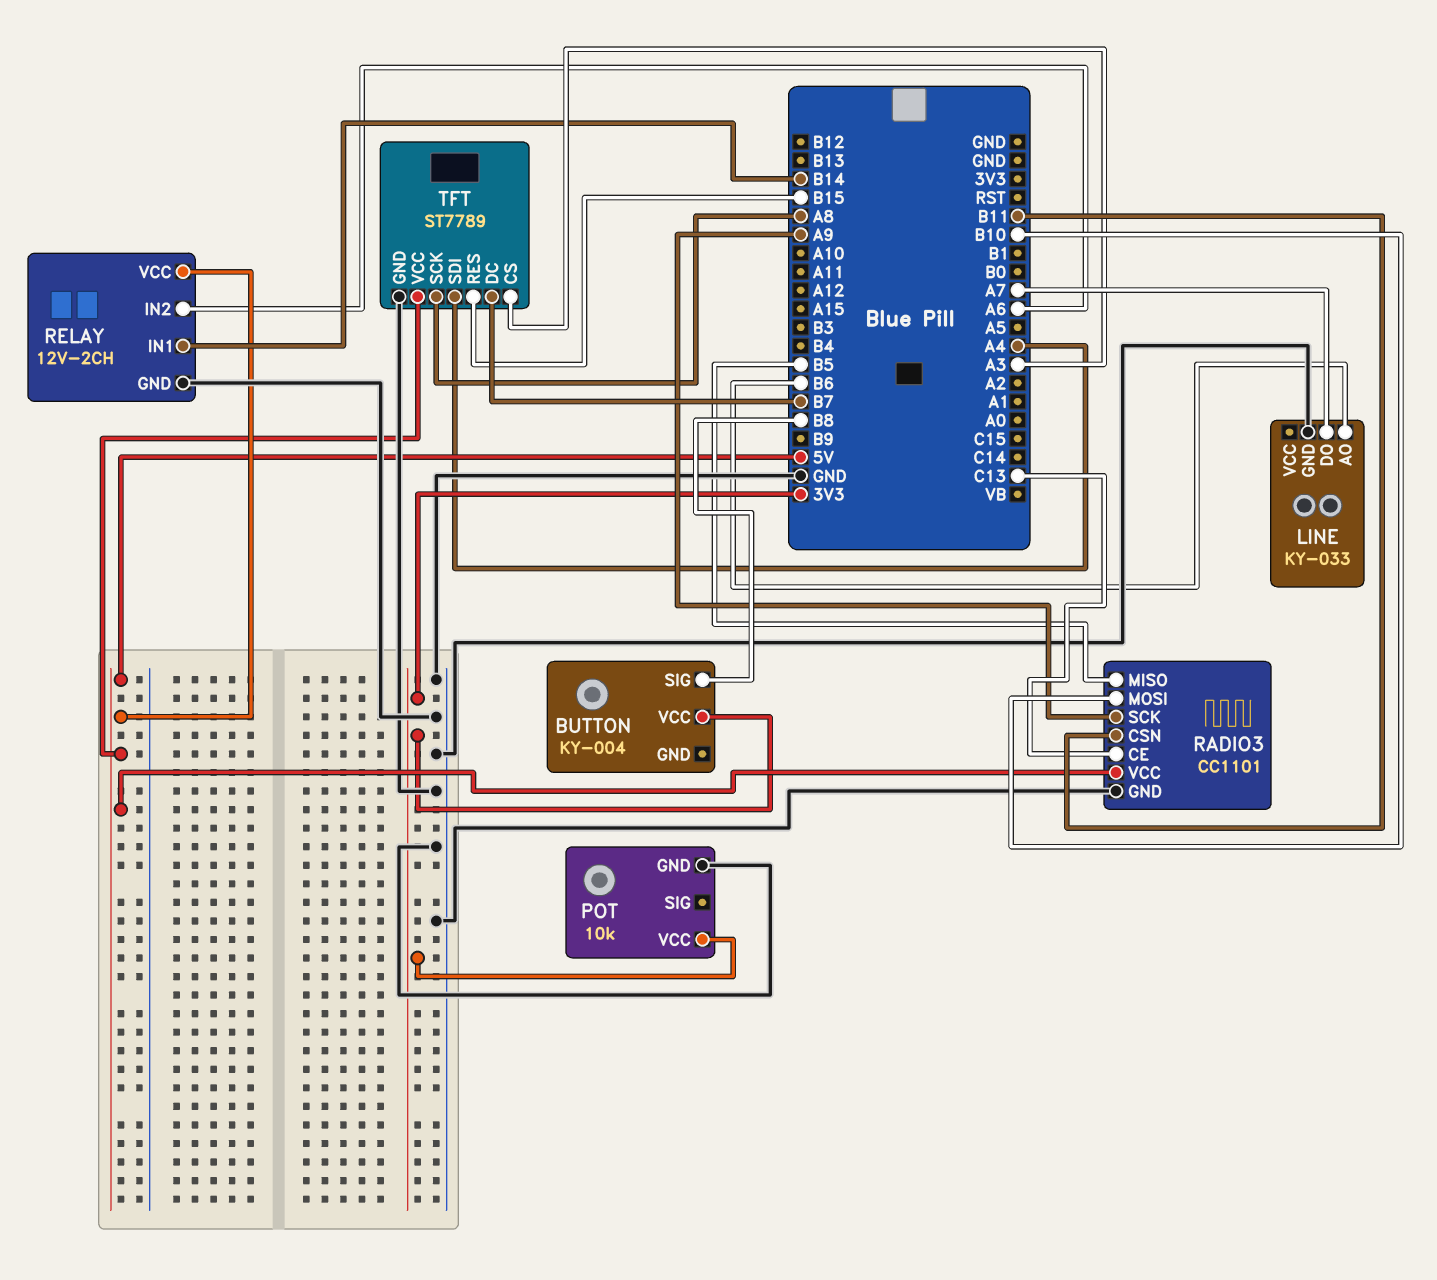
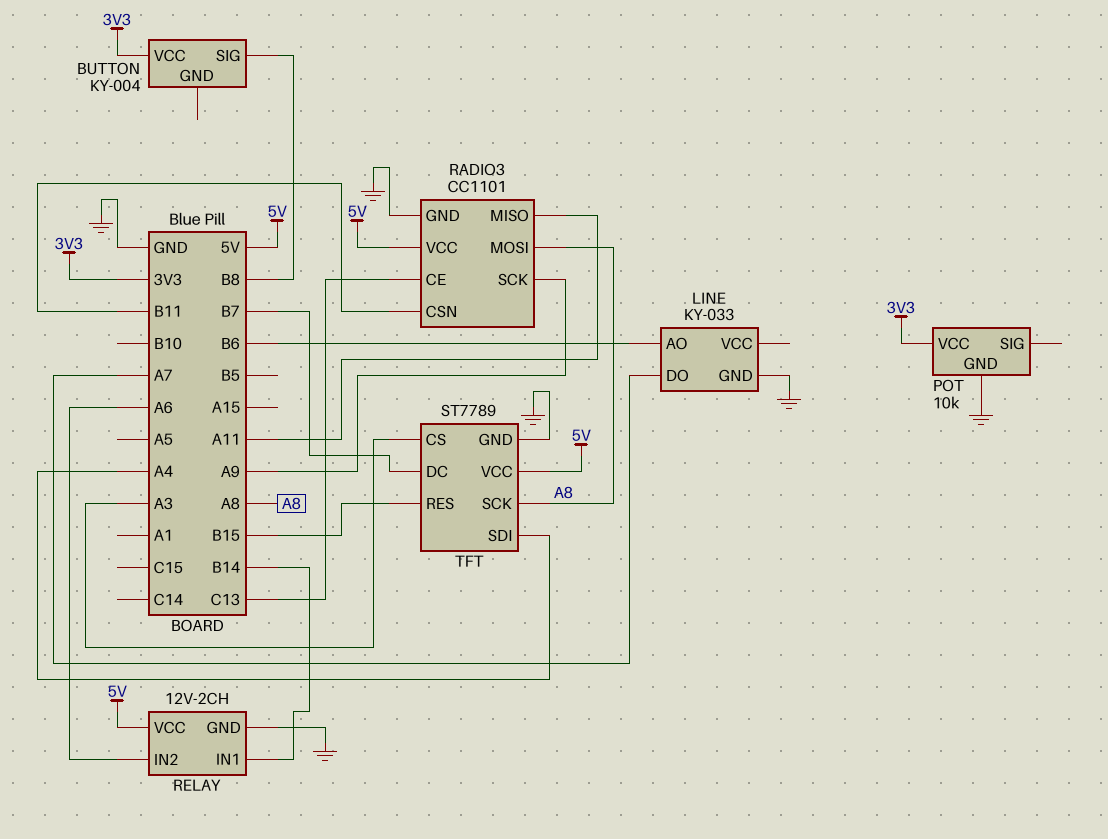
RADIO3 pin MISO: B5 -> A11
RADIO3 pin MOSI: B10 -> A8

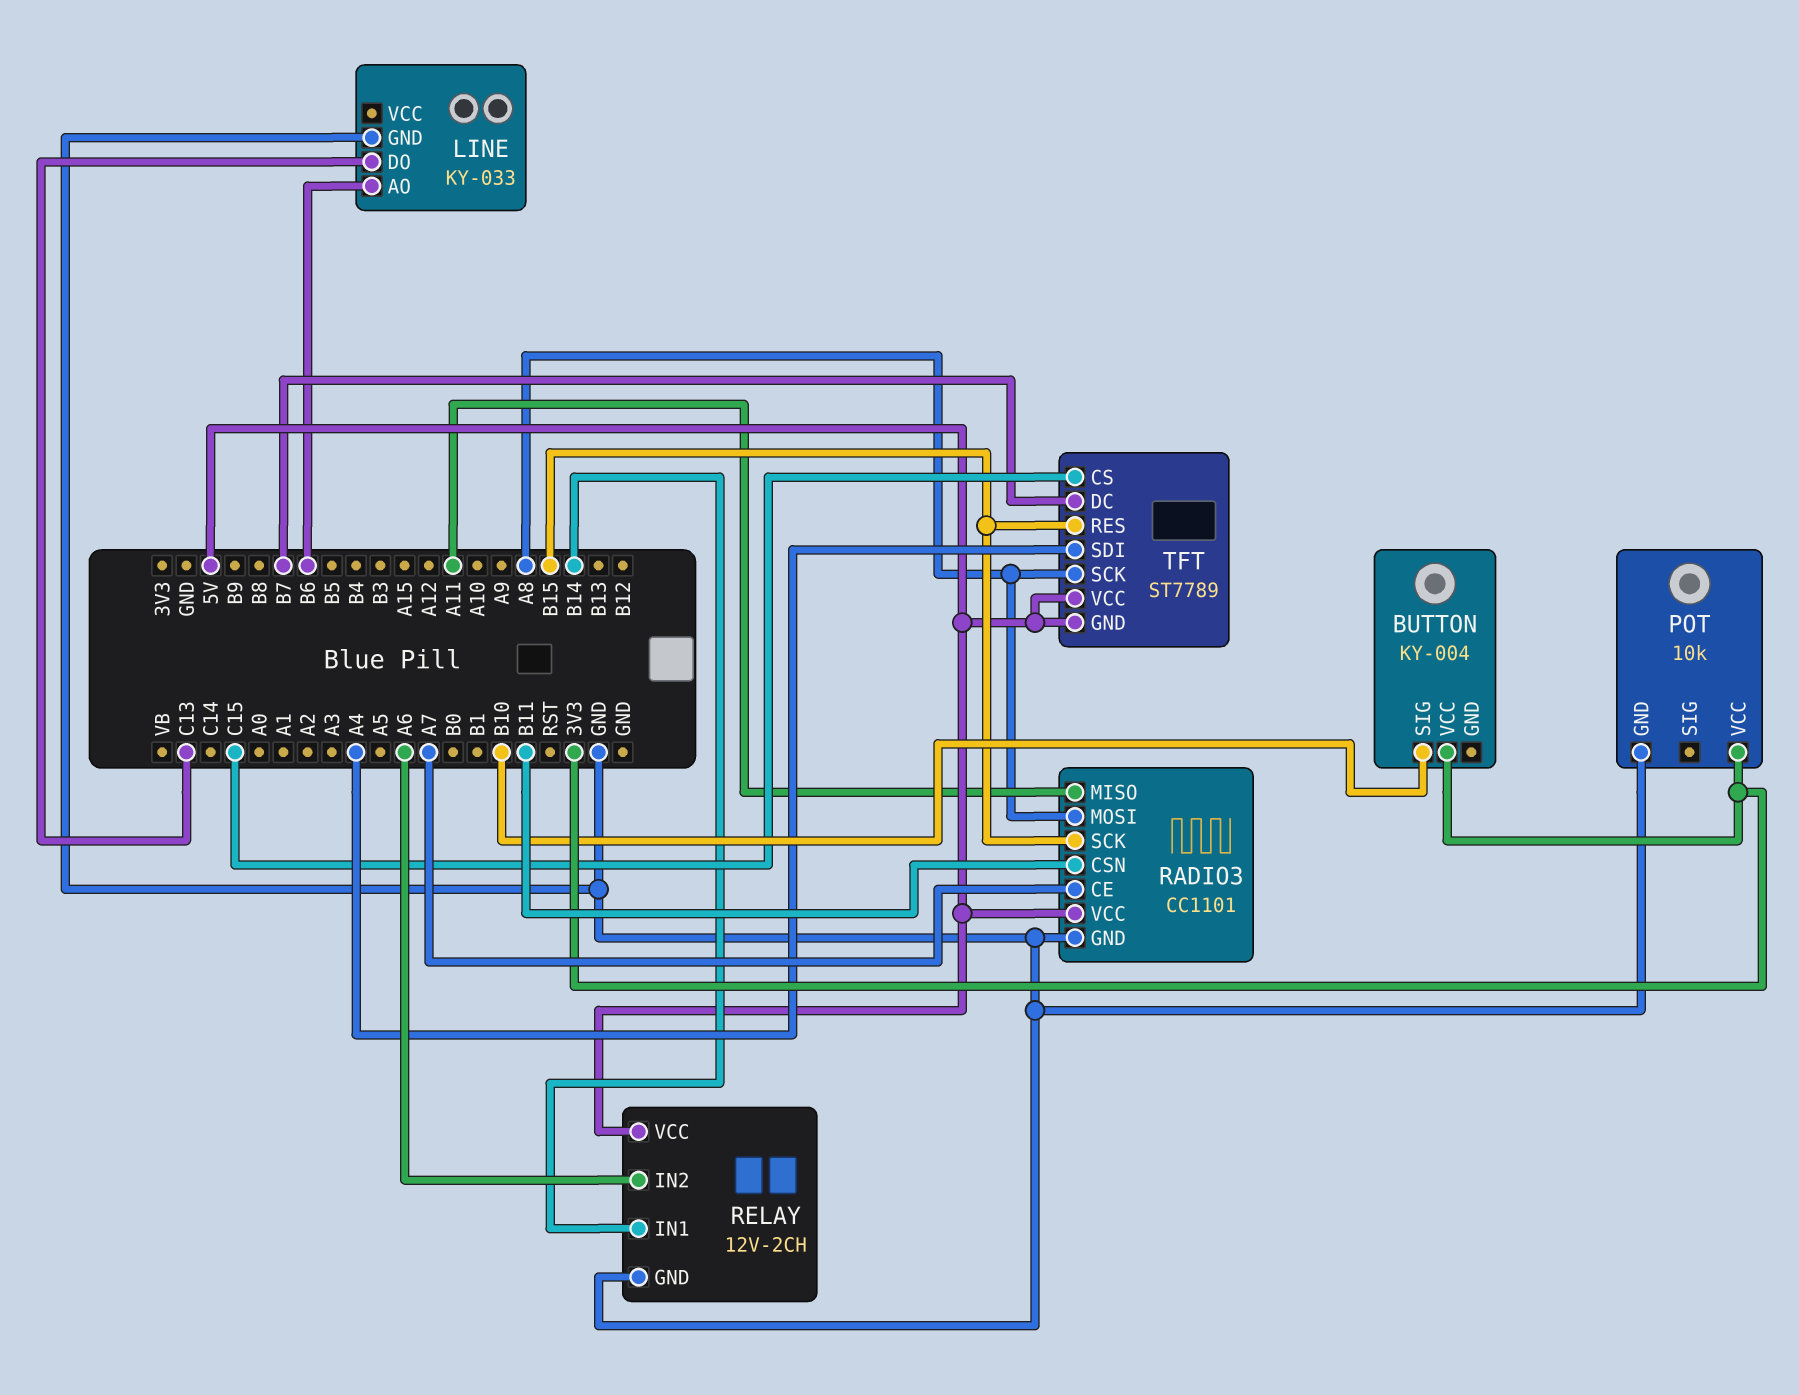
BUTTON pin SIG: B8 -> B10
LINE pin DO: A7 -> C13
RADIO3 pin CE: C13 -> A7
RADIO3 pin SCK: A9 -> B15
TFT pin CS: A3 -> C15
TFT pin GND: GND -> 5V

